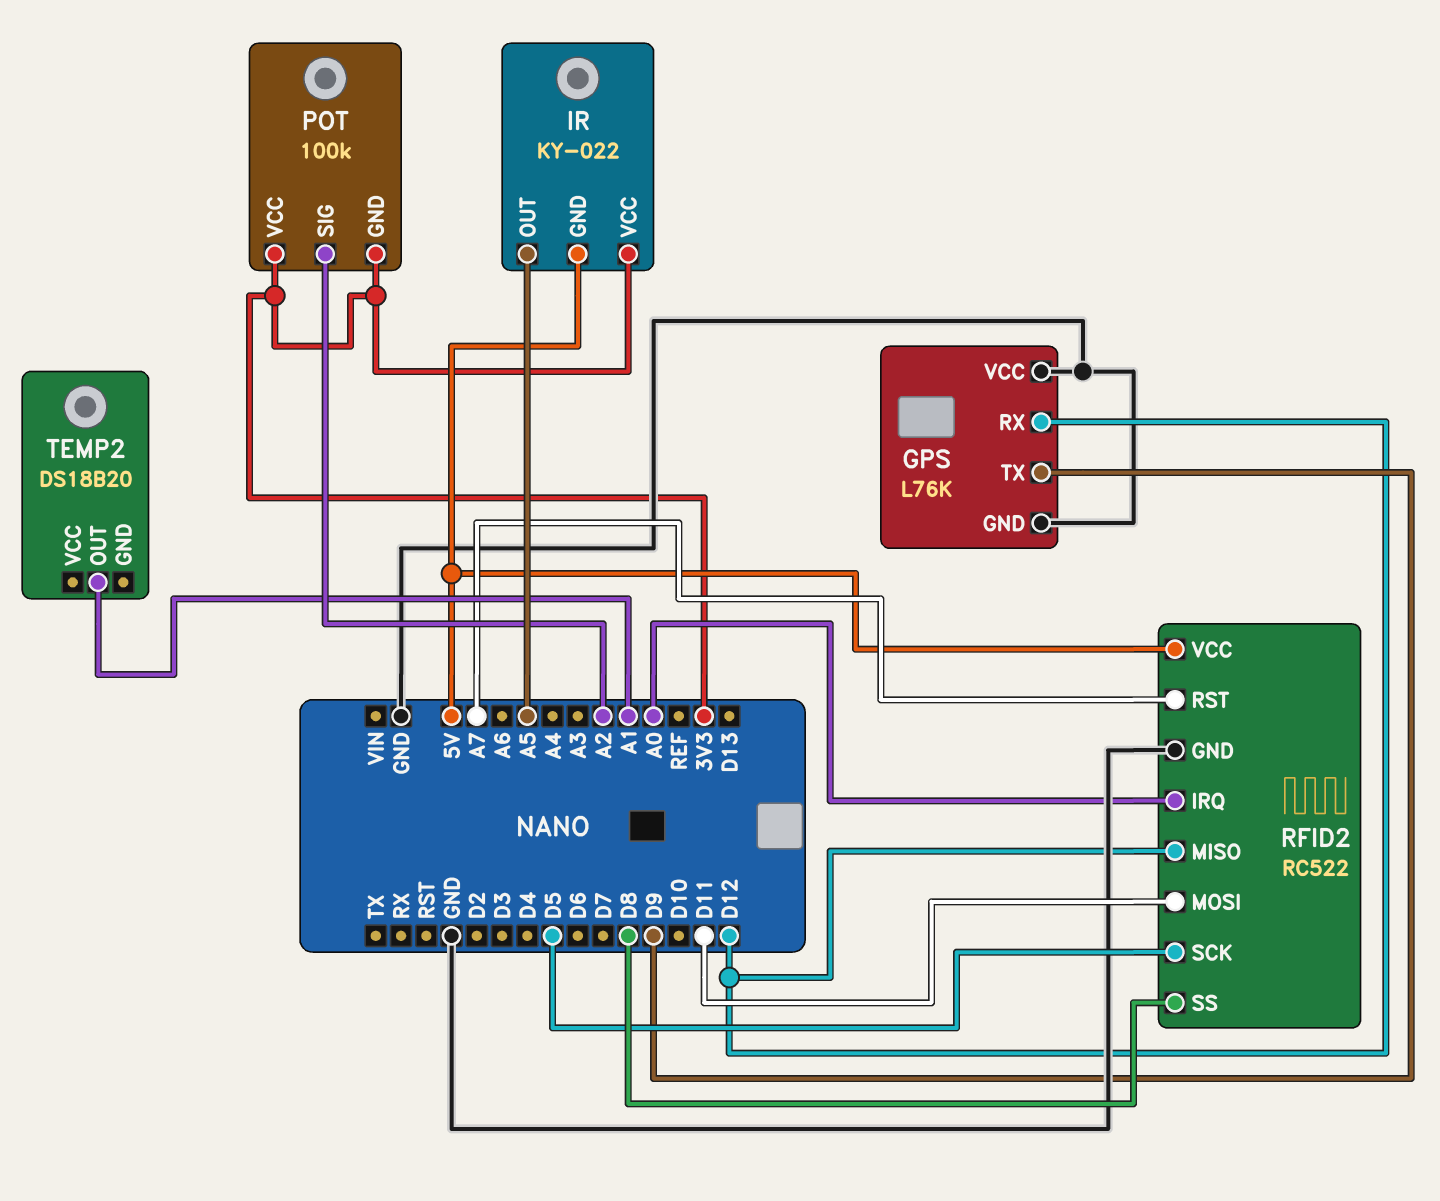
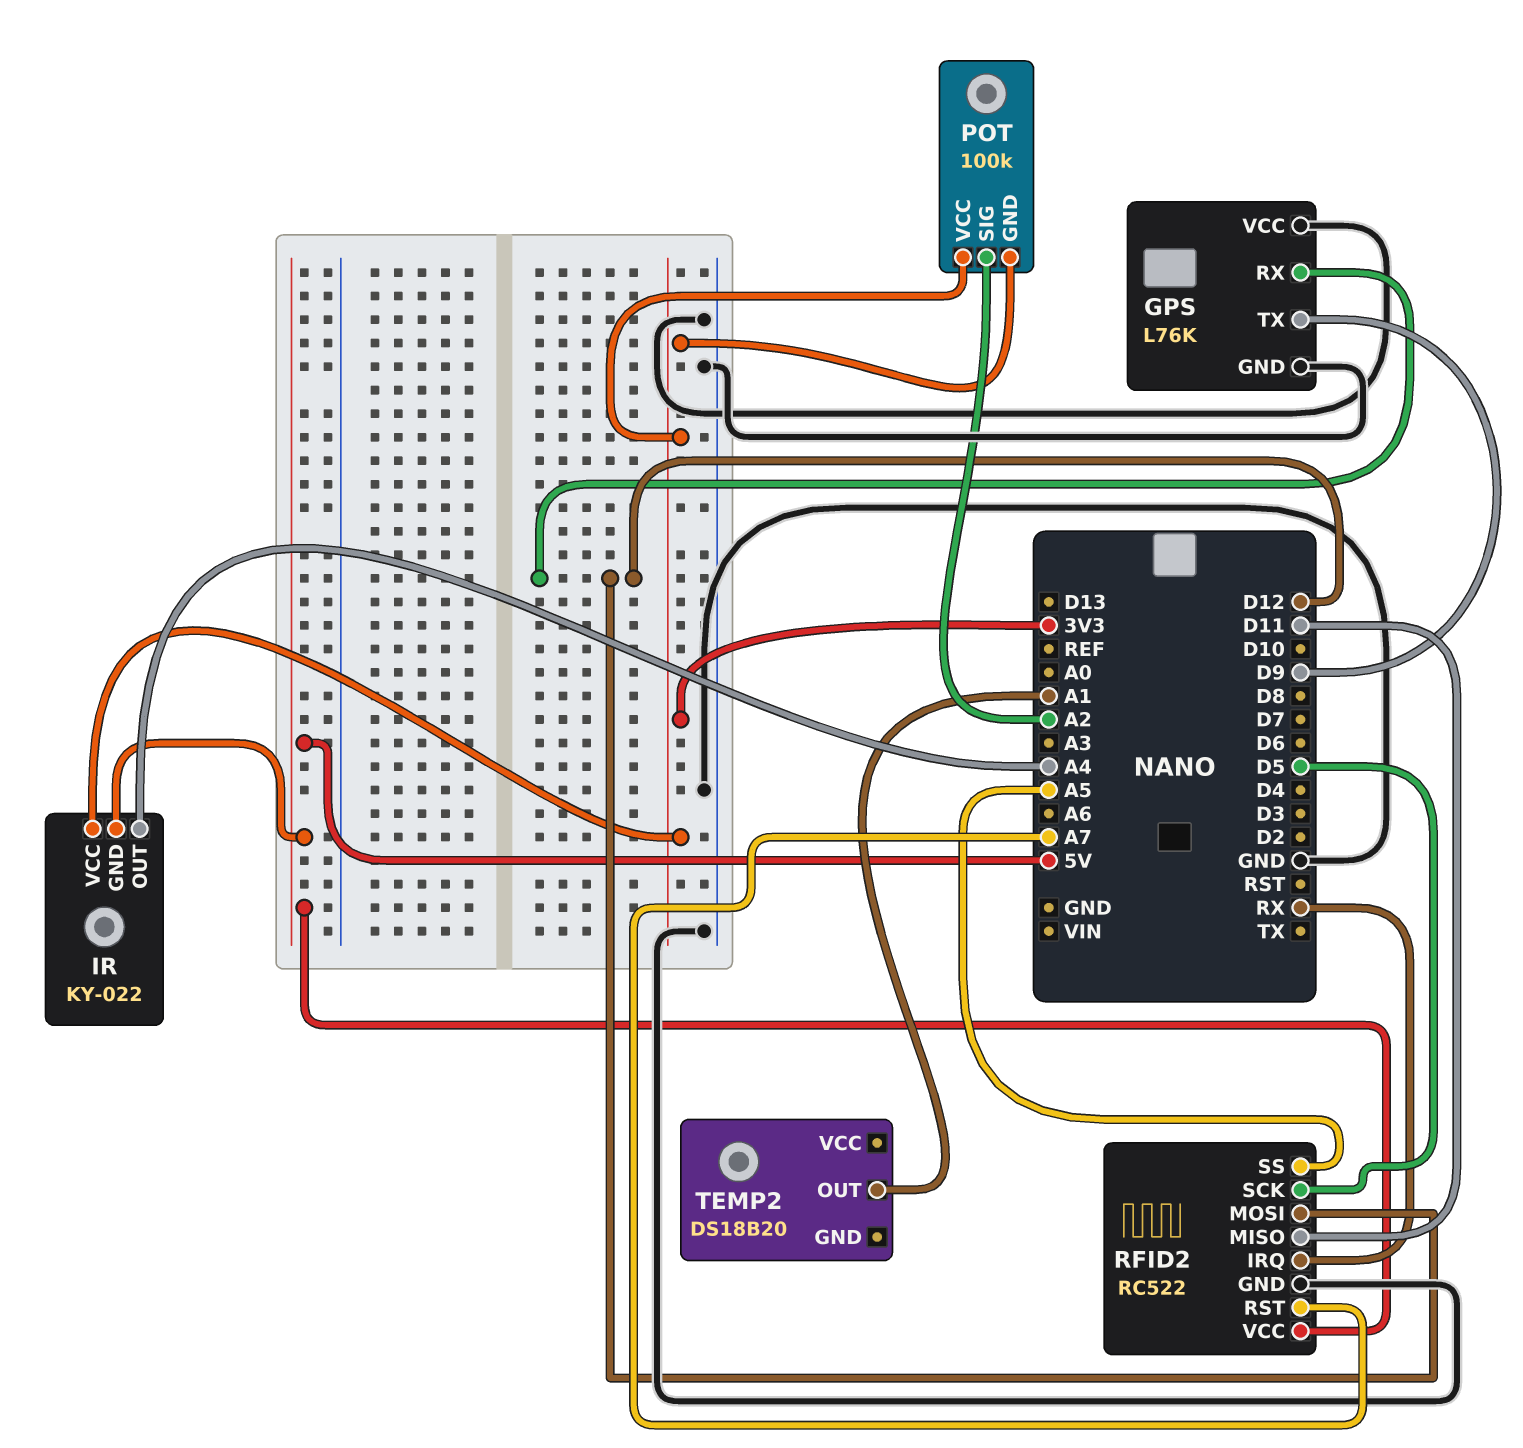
IR pin OUT: A5 -> A4
RFID2 pin IRQ: A0 -> RX
RFID2 pin MISO: D12 -> D11
RFID2 pin MOSI: D11 -> D12
RFID2 pin SS: D8 -> A5

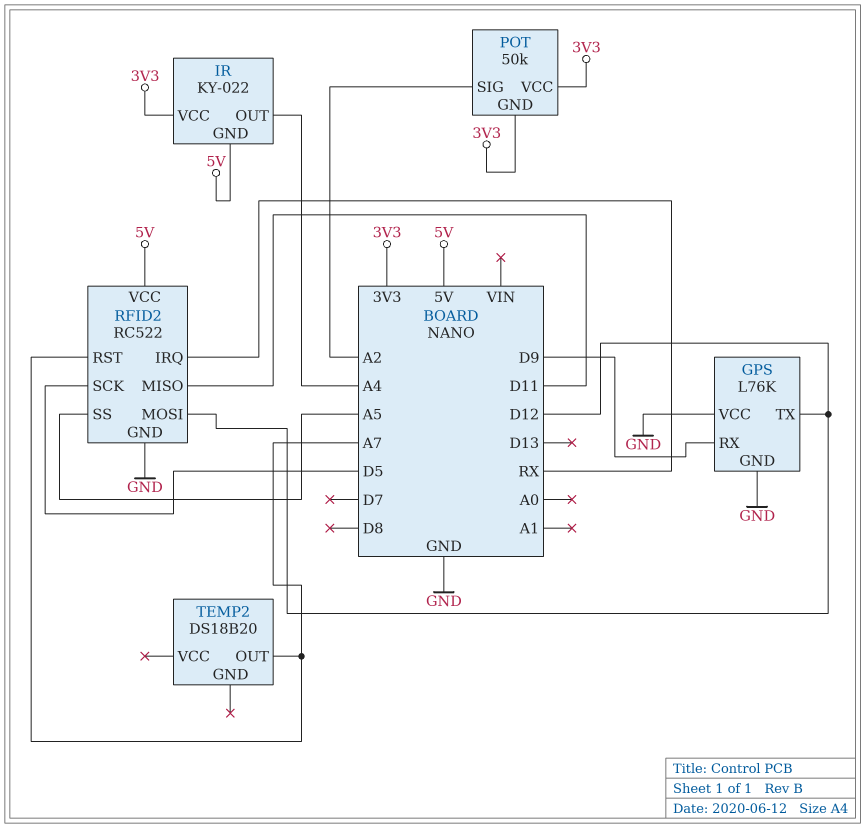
GPS pin RX: D12 -> D9
GPS pin TX: D9 -> D12
POT: 100k -> 50k
TEMP2 pin OUT: A1 -> A7

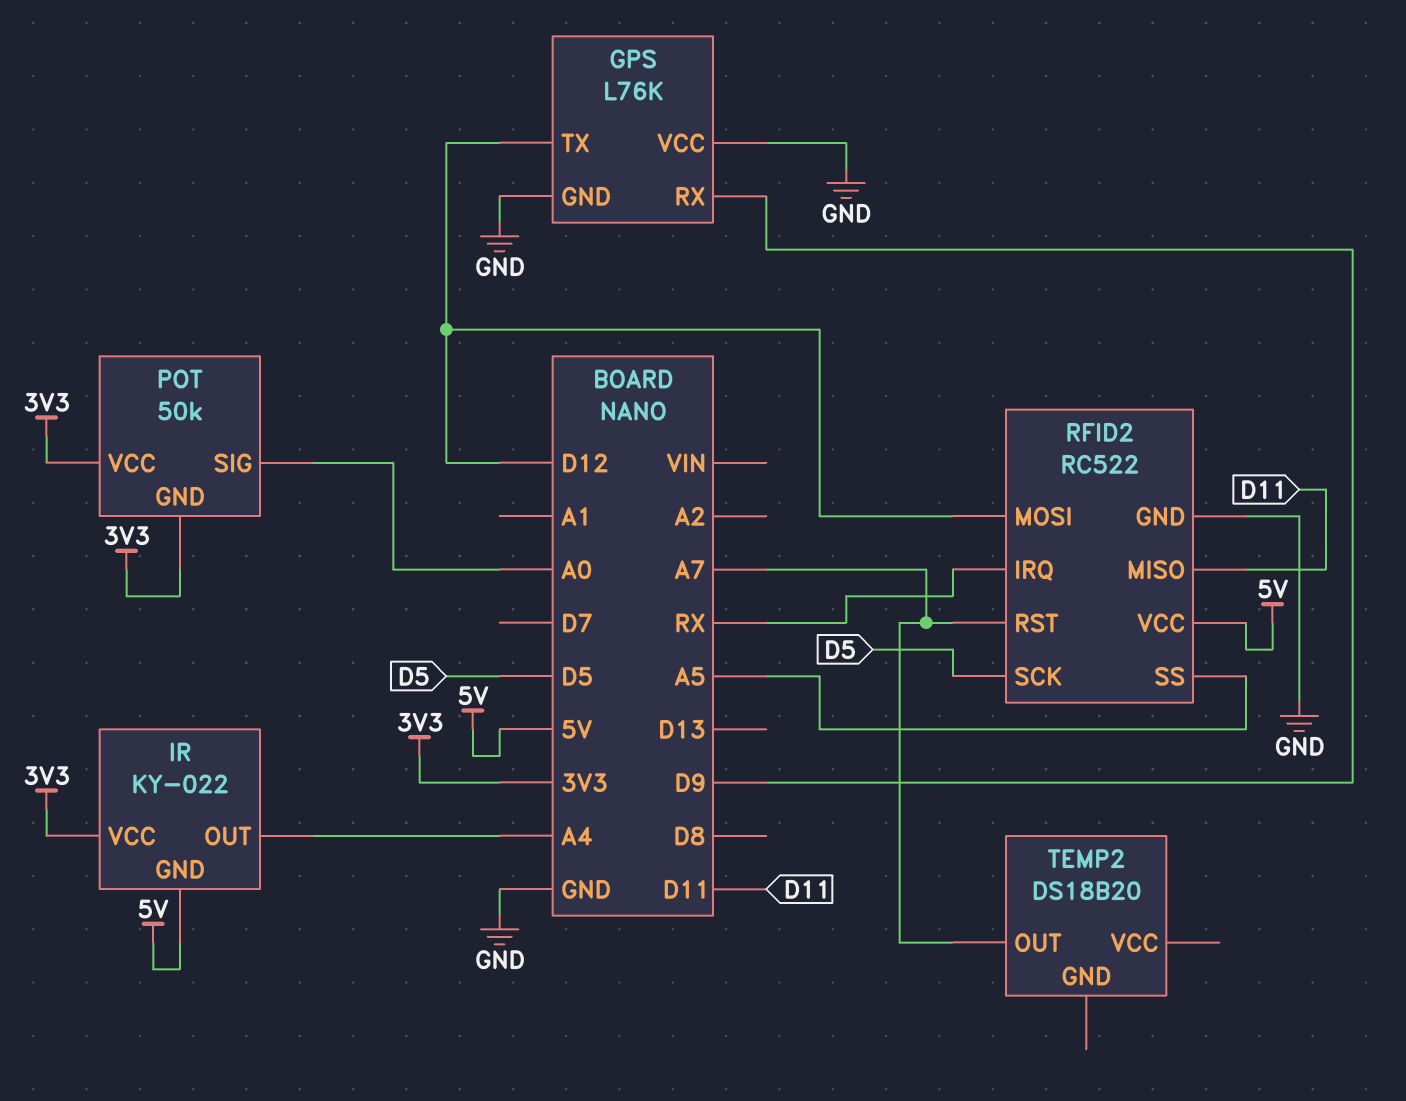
POT pin SIG: A2 -> A0

